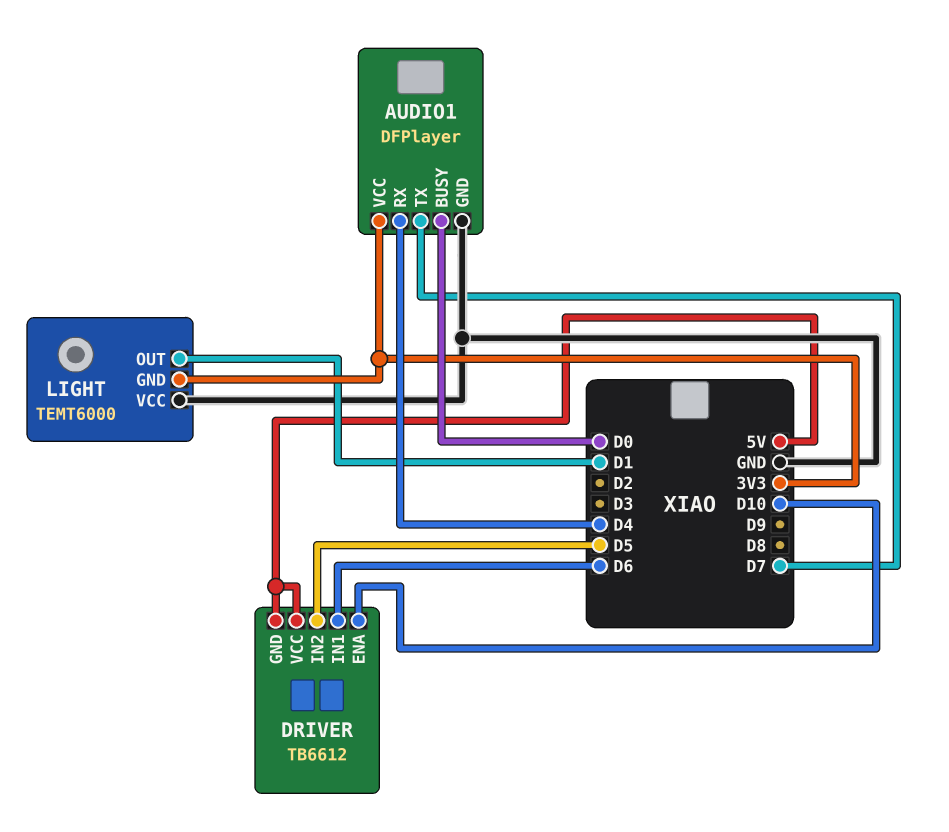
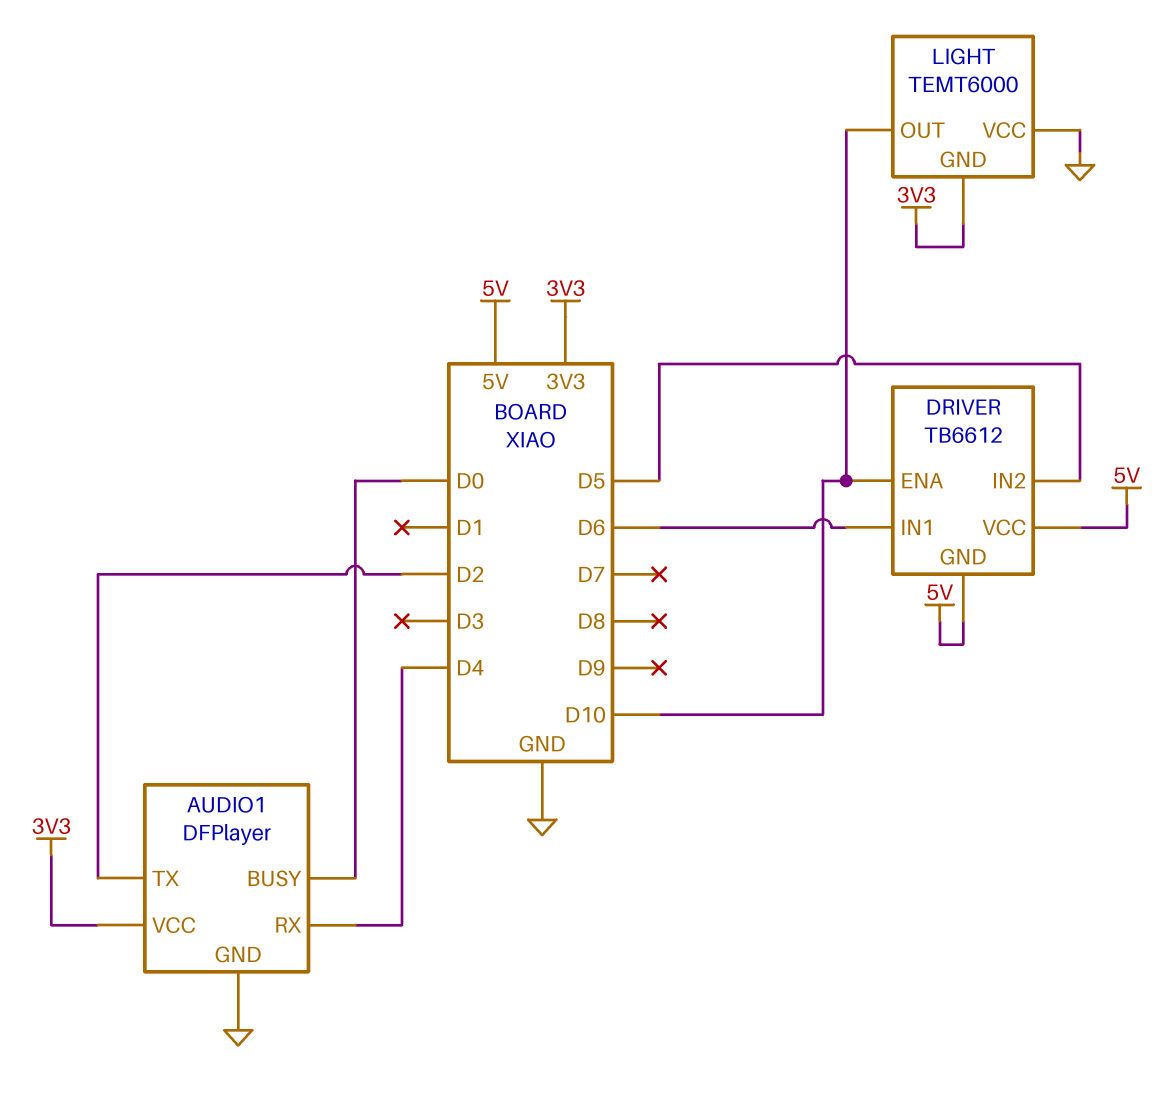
AUDIO1 pin TX: D7 -> D2
LIGHT pin OUT: D1 -> D10

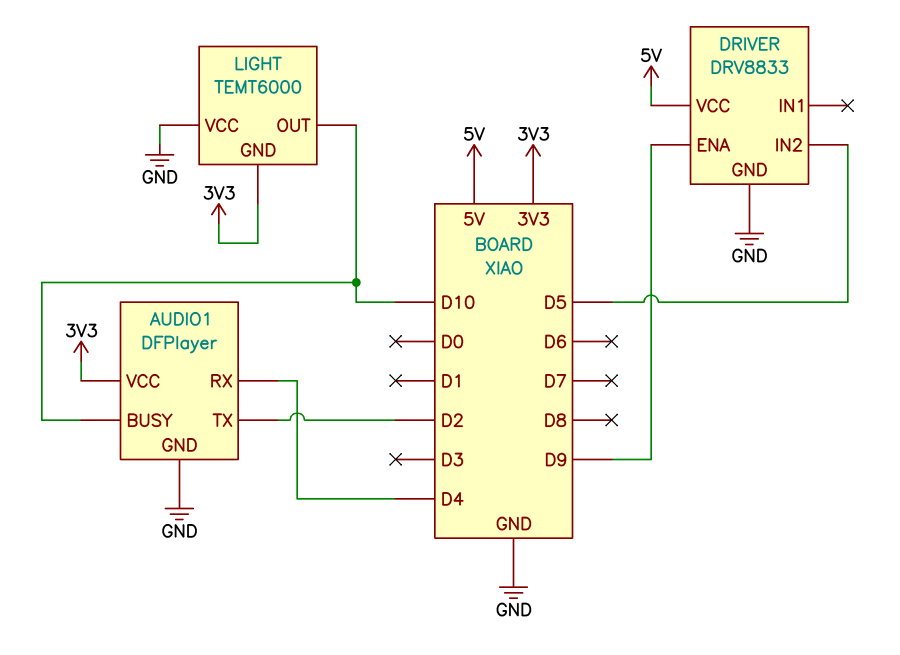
AUDIO1 pin BUSY: D0 -> D10
DRIVER: TB6612 -> DRV8833
DRIVER pin ENA: D10 -> D9
DRIVER pin GND: 5V -> GND
DRIVER pin IN1: D6 -> none

